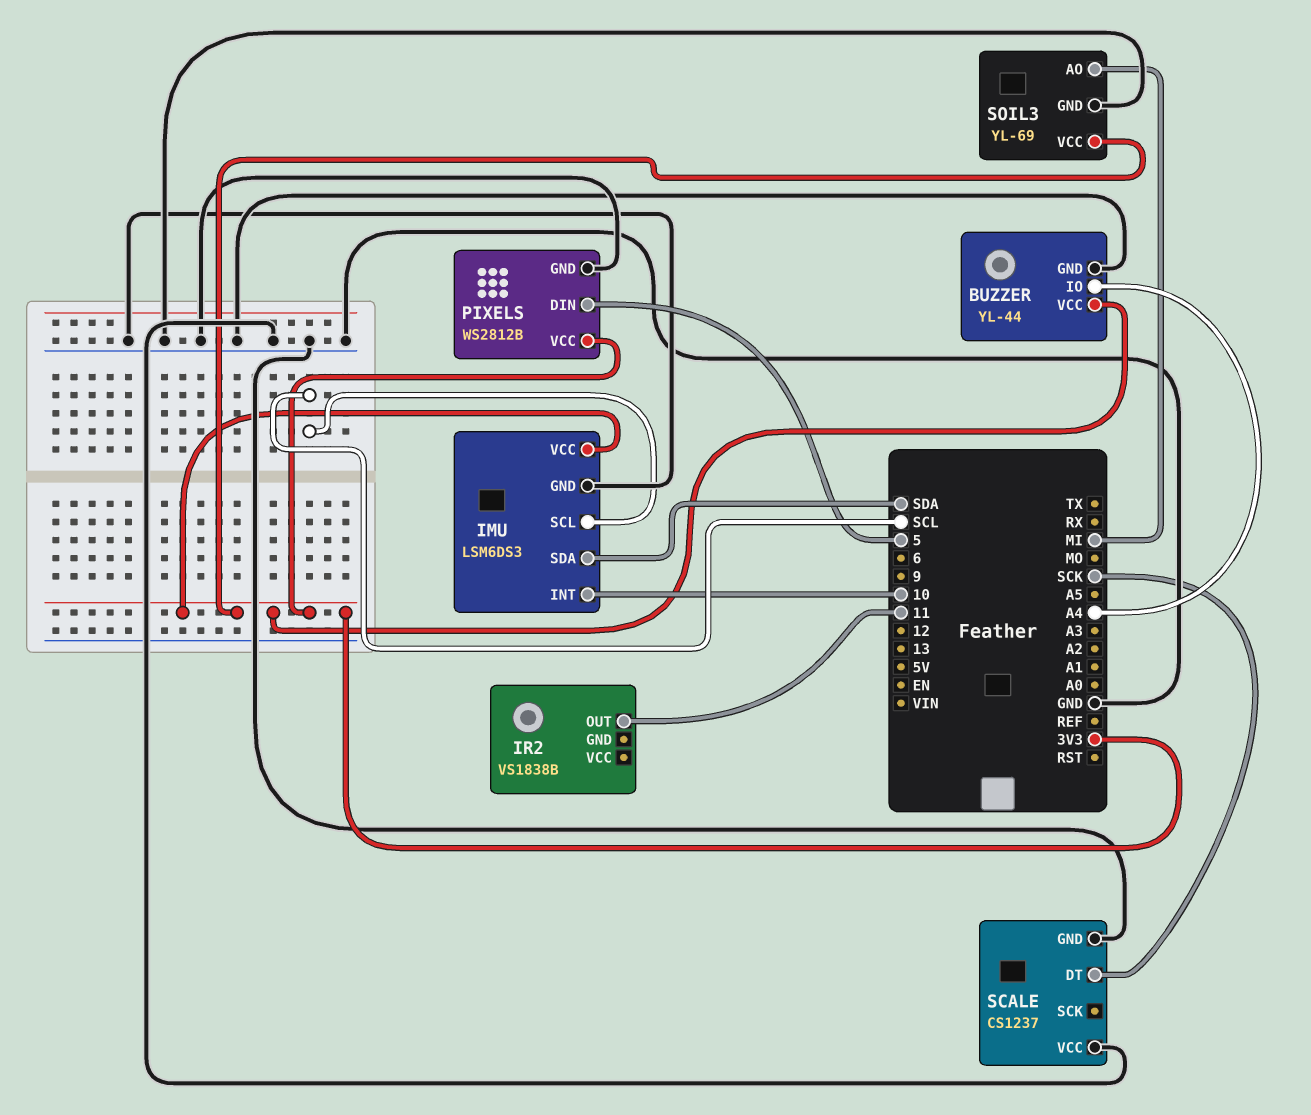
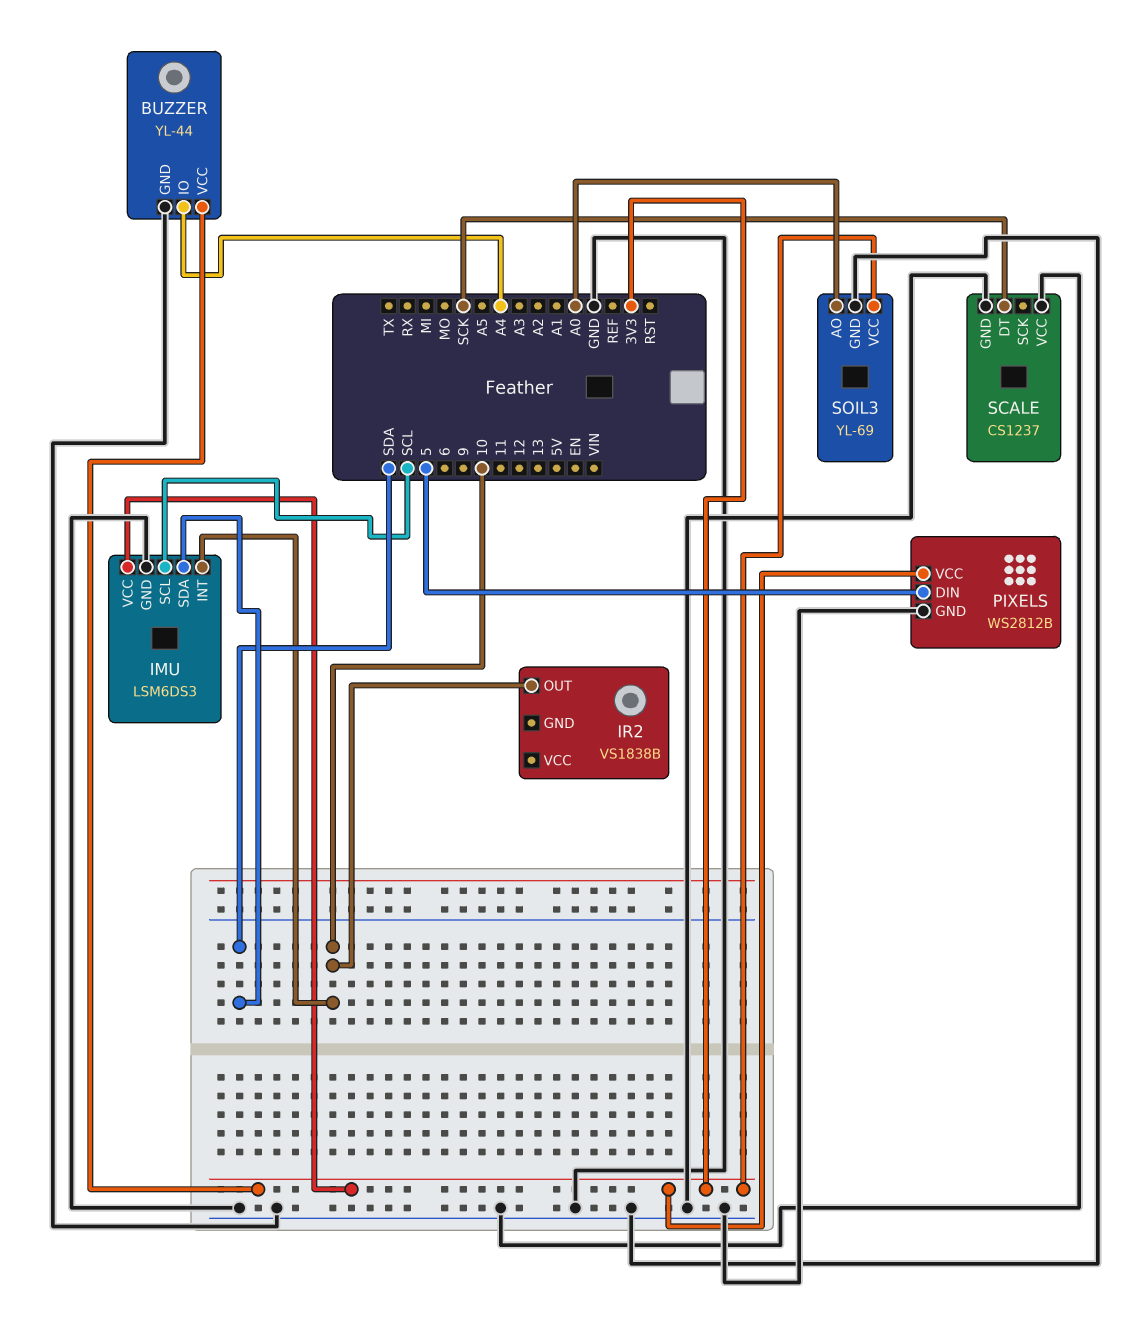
IR2 pin OUT: 11 -> 10
SOIL3 pin AO: MI -> A0

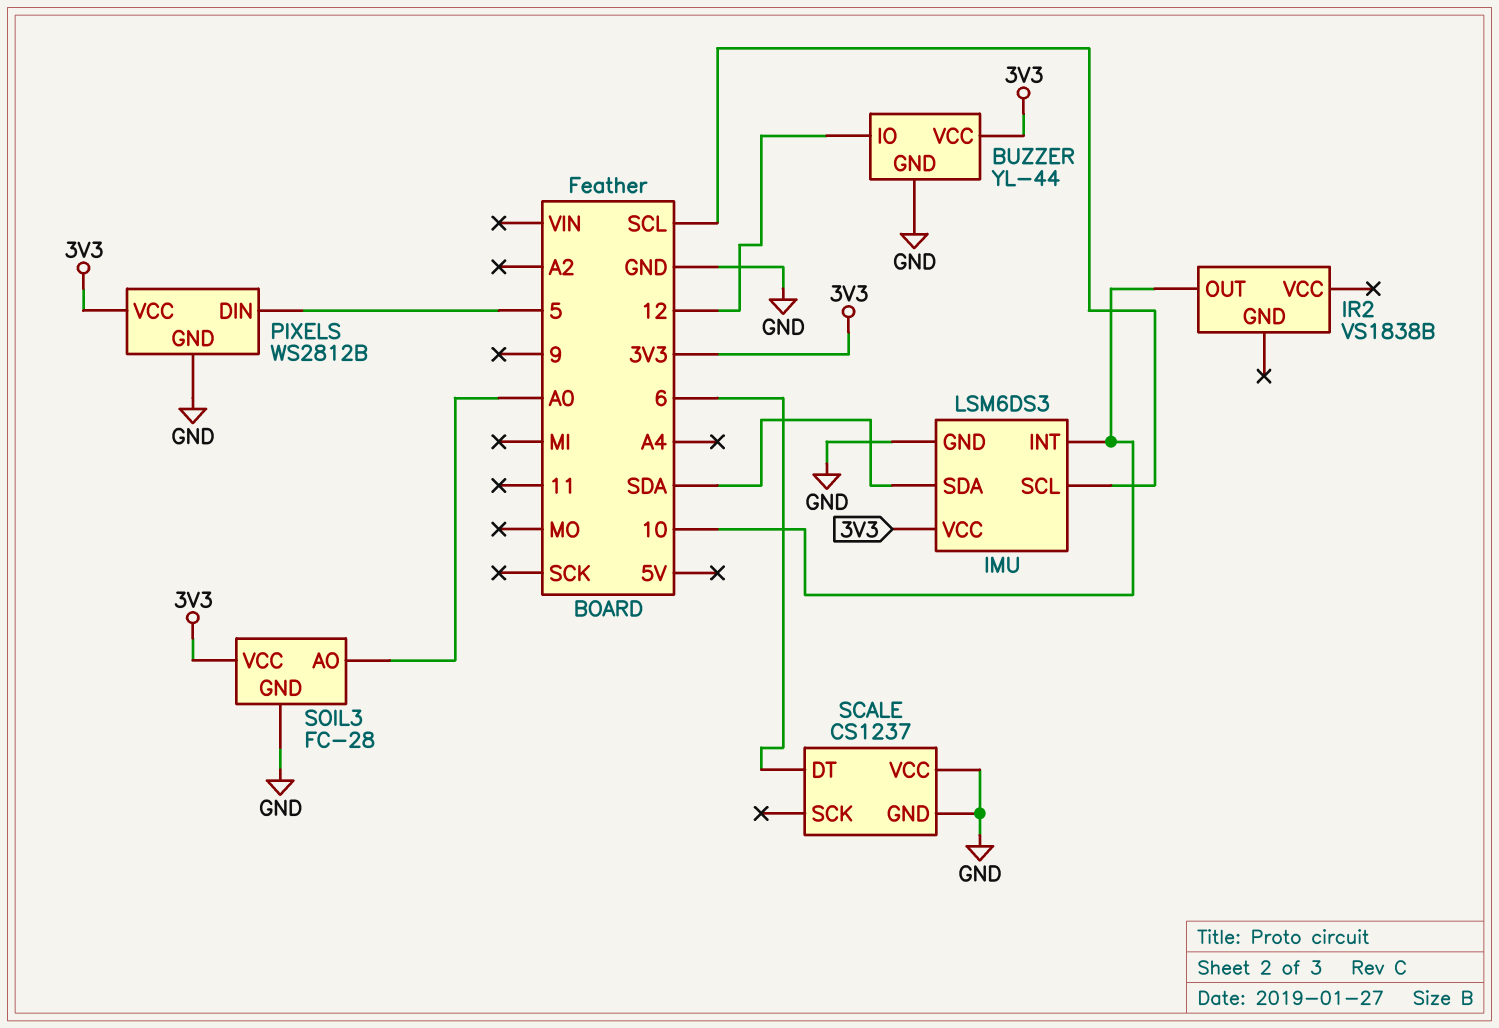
BUZZER pin IO: A4 -> 12
SCALE pin DT: SCK -> 6
SOIL3: YL-69 -> FC-28

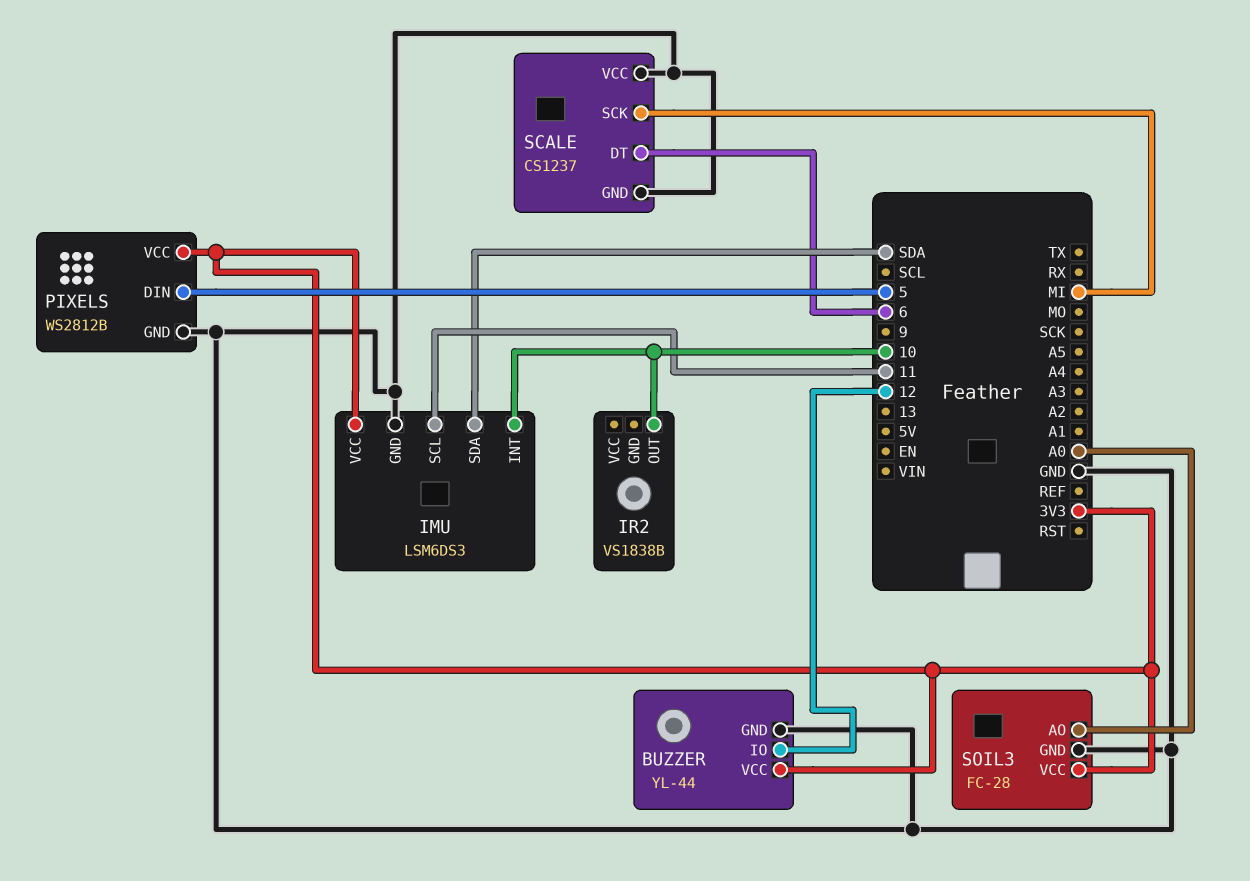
IMU pin SCL: SCL -> 11
SCALE pin SCK: none -> MI

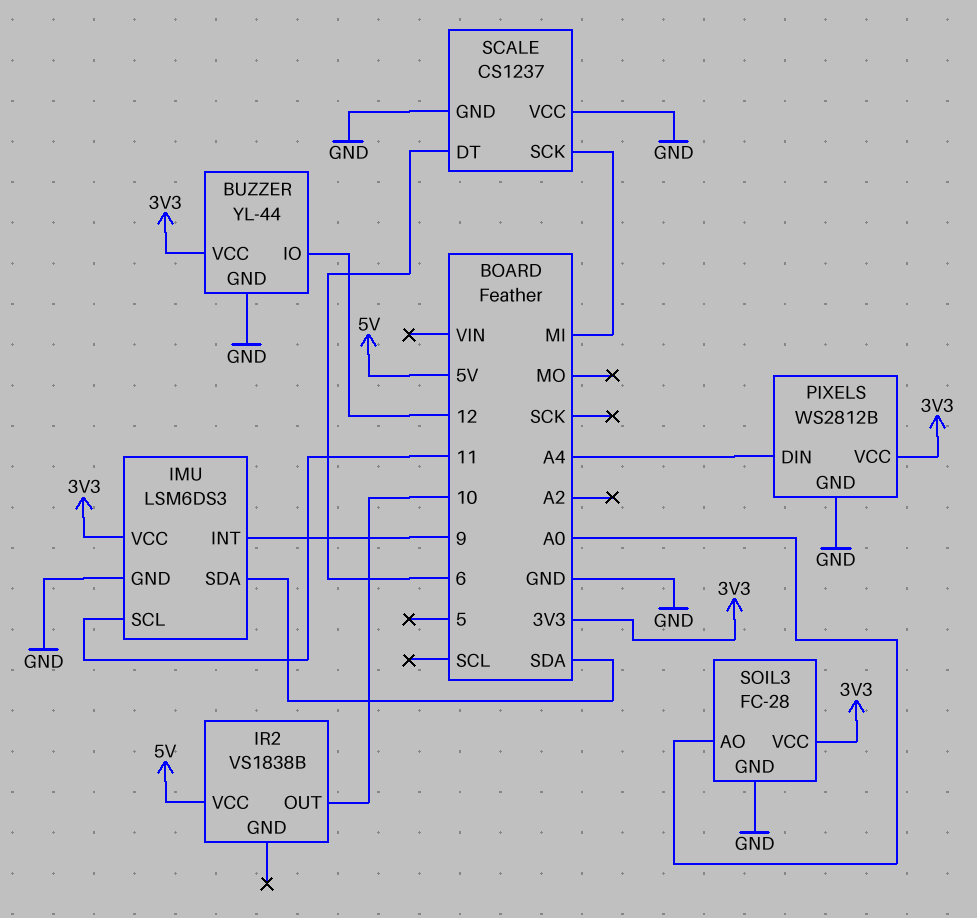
IMU pin INT: 10 -> 9
IR2 pin VCC: none -> 5V
PIXELS pin DIN: 5 -> A4

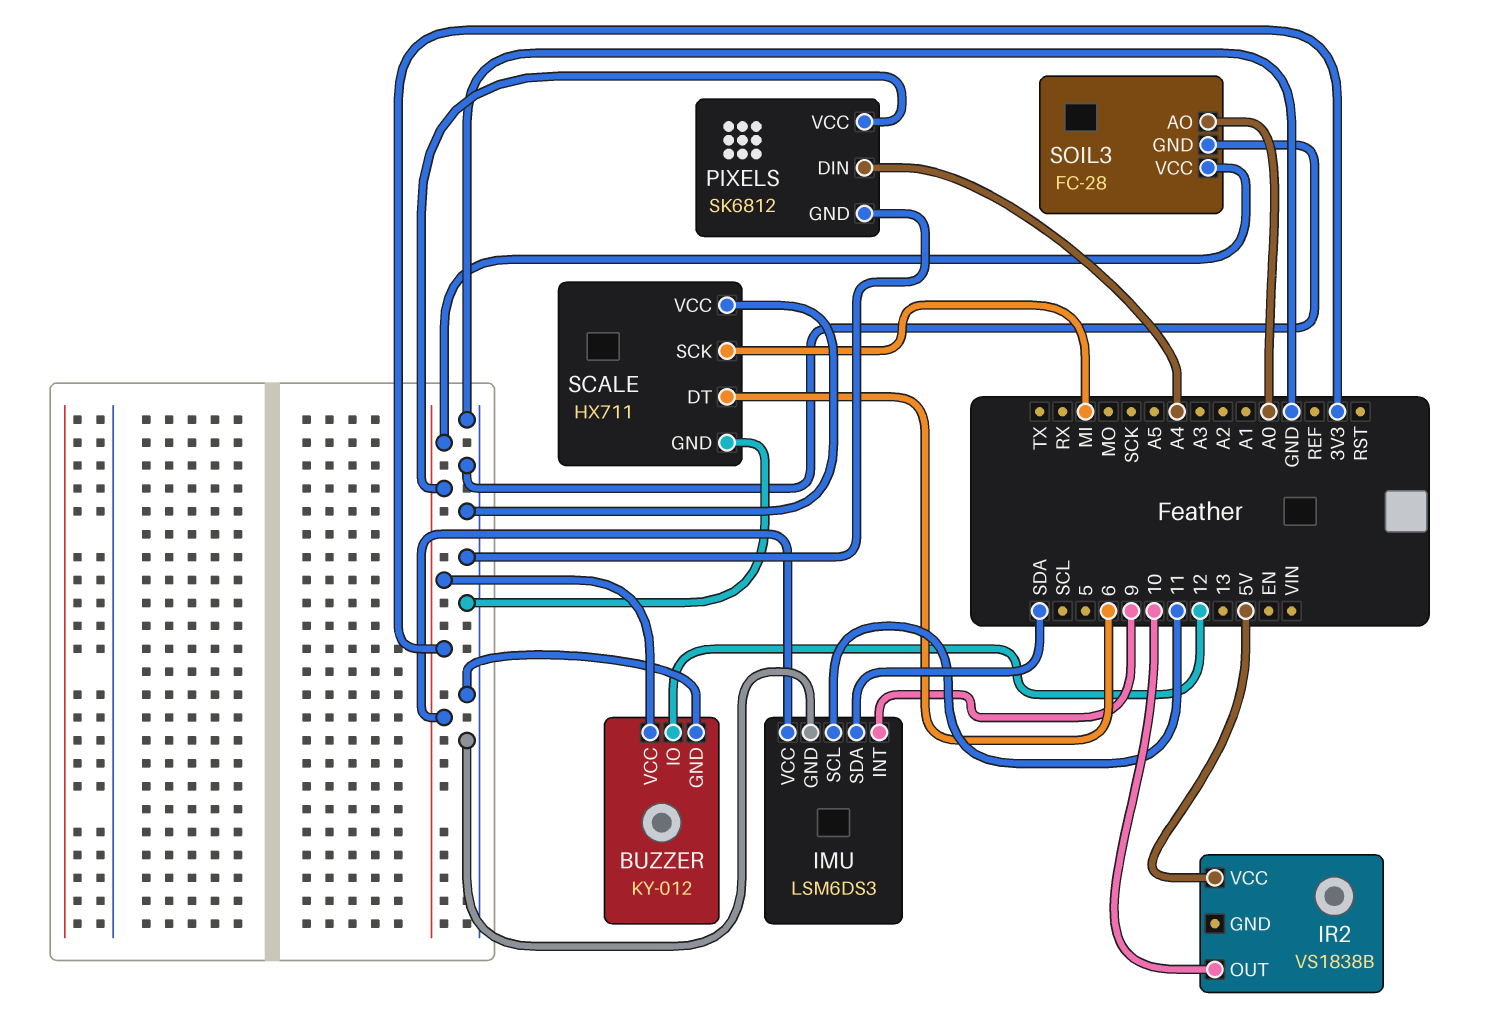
BUZZER: YL-44 -> KY-012
PIXELS: WS2812B -> SK6812
SCALE: CS1237 -> HX711

